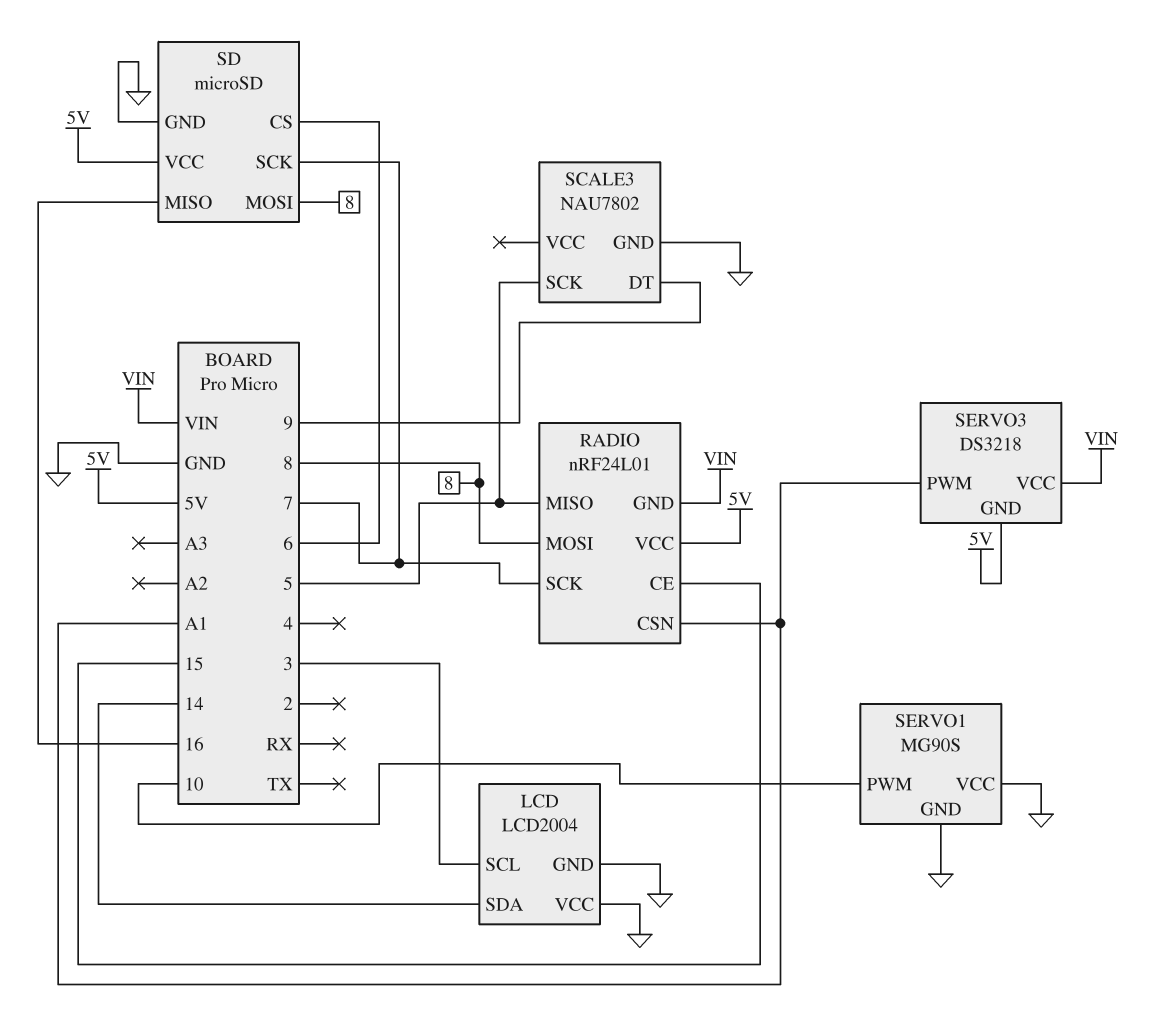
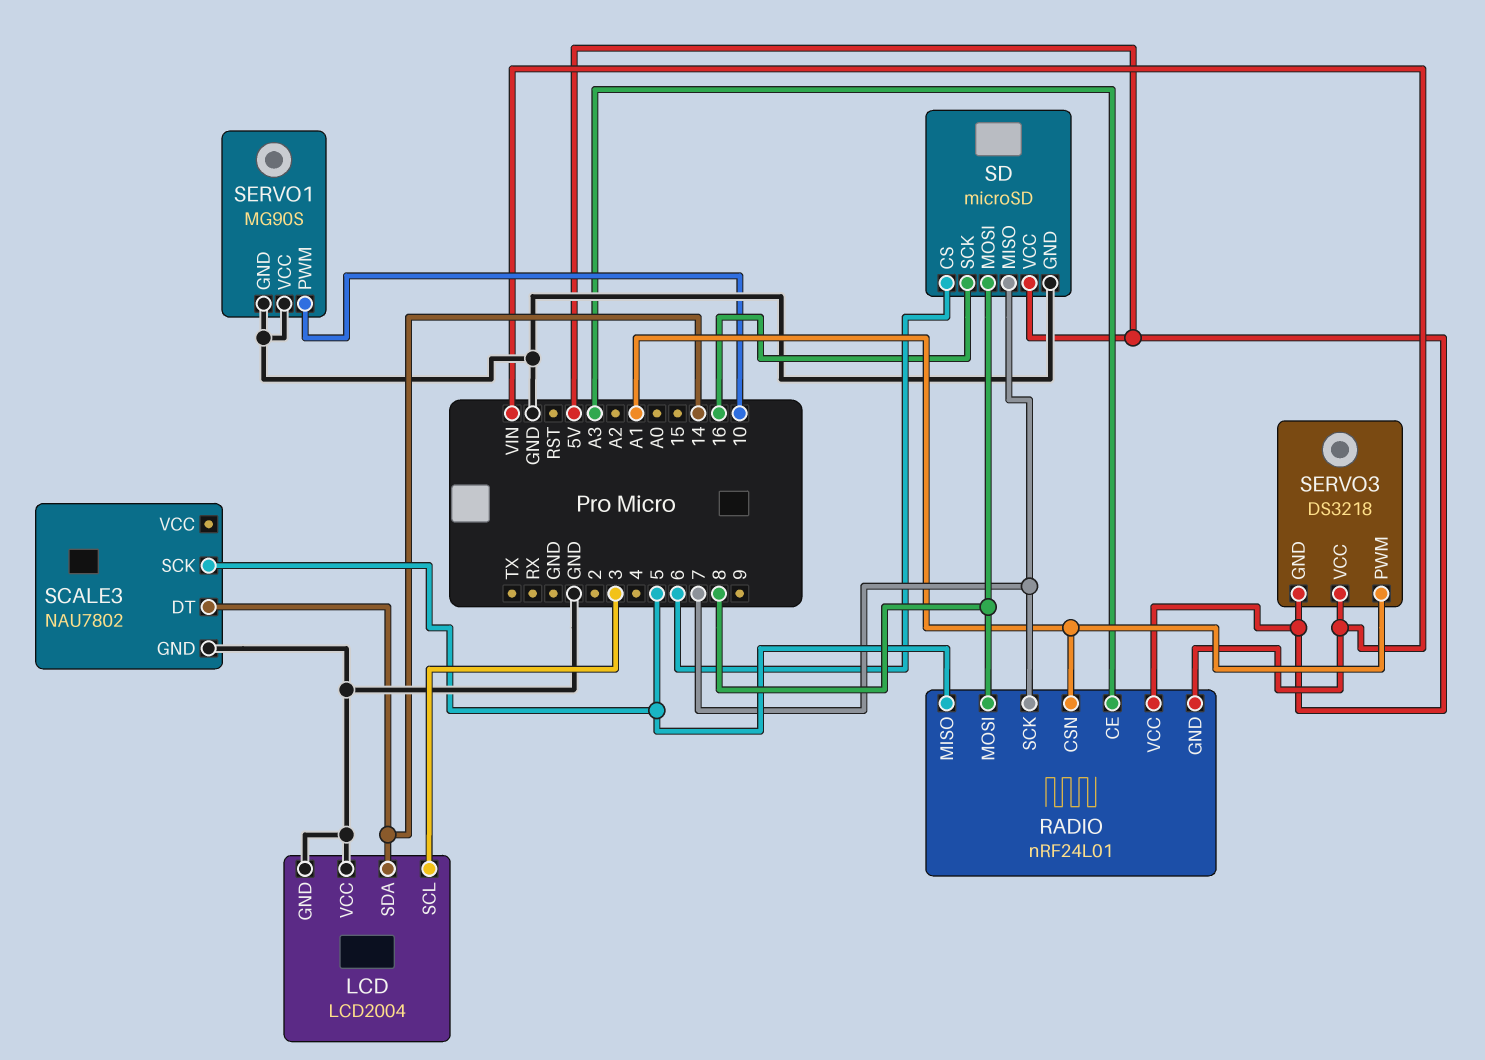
RADIO pin CE: 15 -> A3
SCALE3 pin DT: 9 -> 14
SD pin MISO: 16 -> 7
SD pin SCK: 7 -> 16

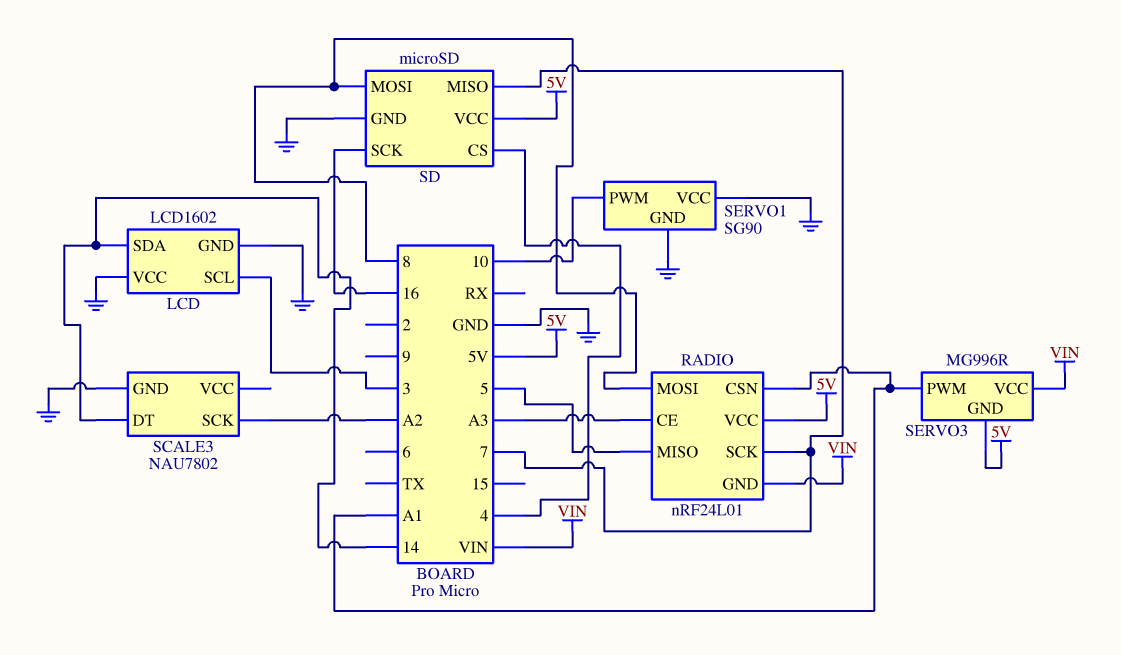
LCD: LCD2004 -> LCD1602
SCALE3 pin SCK: 5 -> A2
SD pin CS: 6 -> 4
SERVO1: MG90S -> SG90
SERVO3: DS3218 -> MG996R

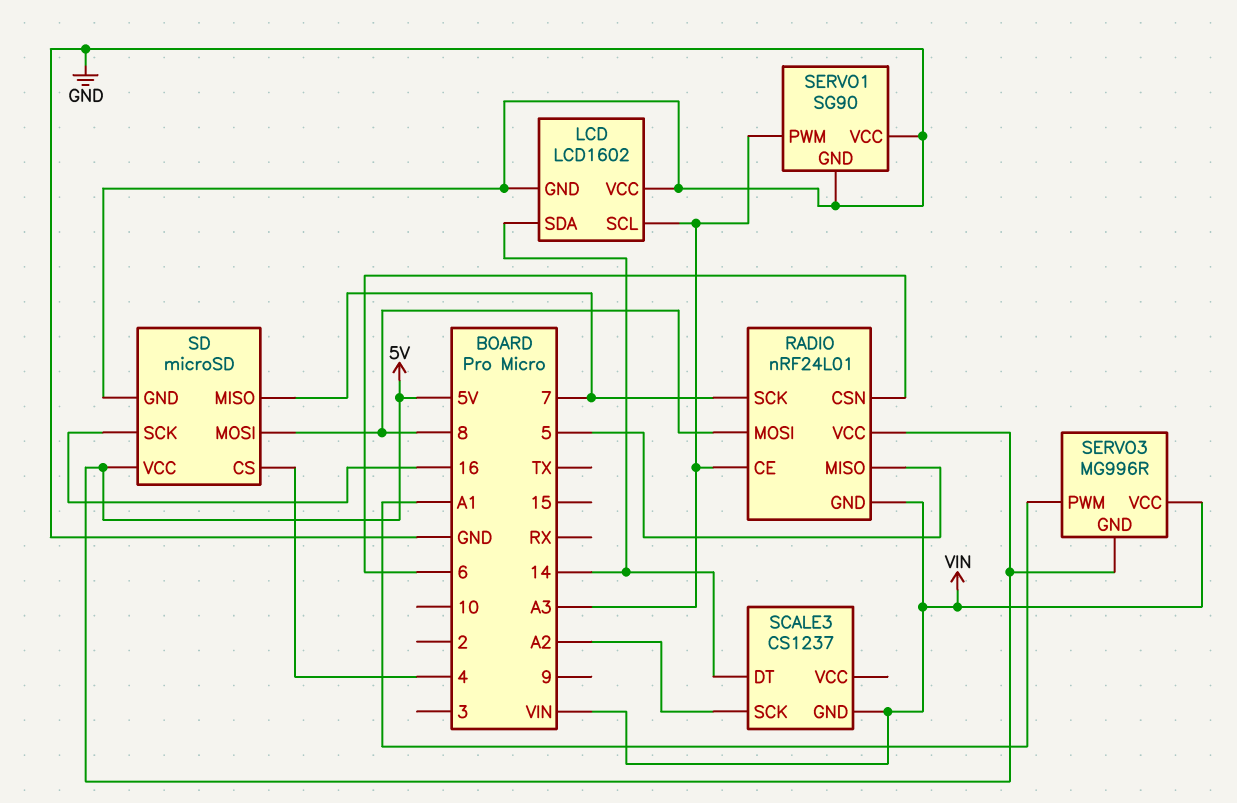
LCD pin SCL: 3 -> A3
RADIO pin CSN: A1 -> 6
SCALE3: NAU7802 -> CS1237
SCALE3 pin GND: GND -> VIN
SERVO1 pin PWM: 10 -> A3

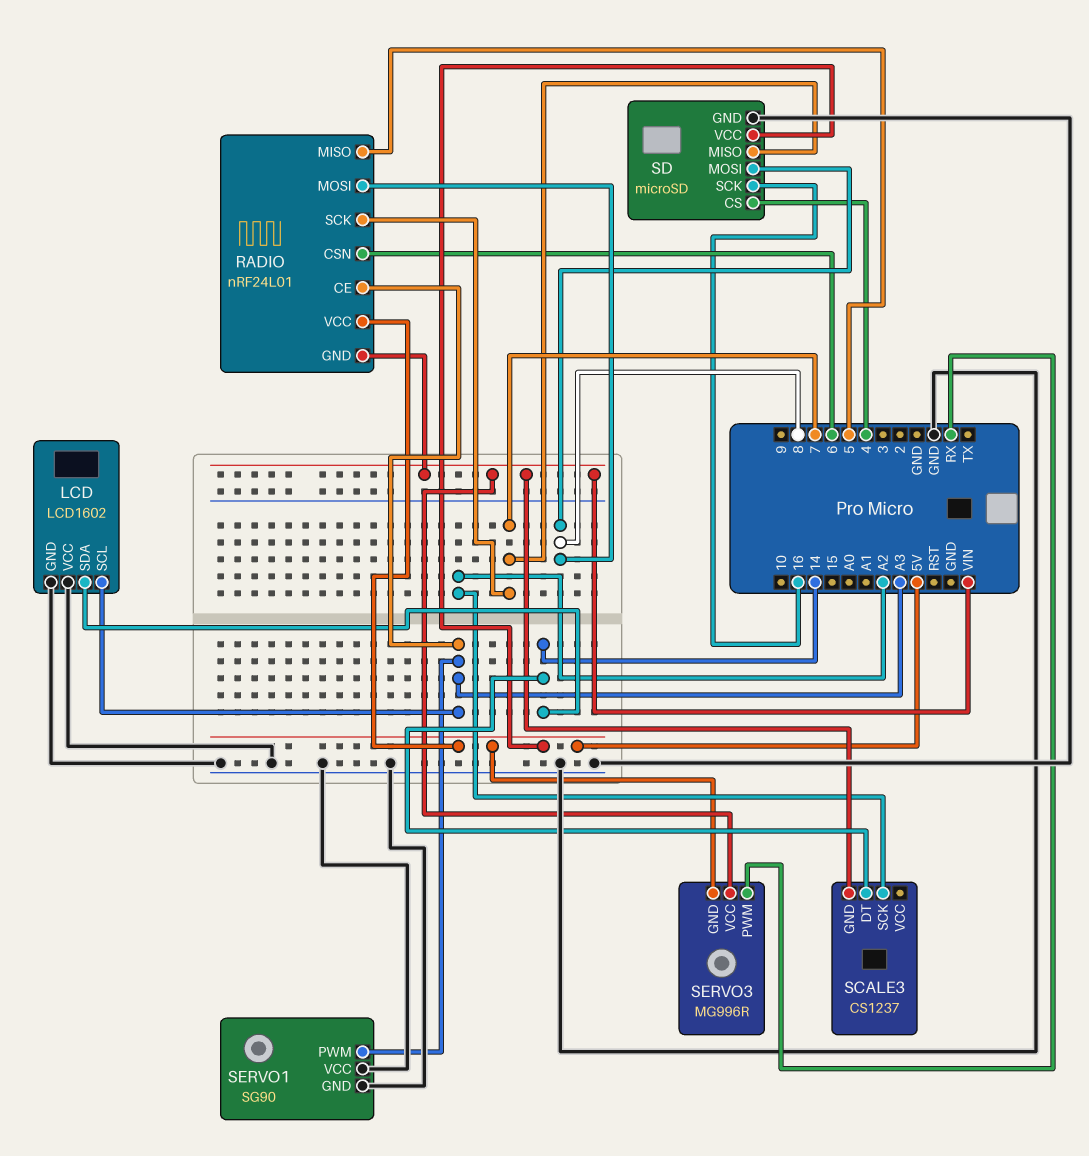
SERVO3 pin PWM: A1 -> RX

